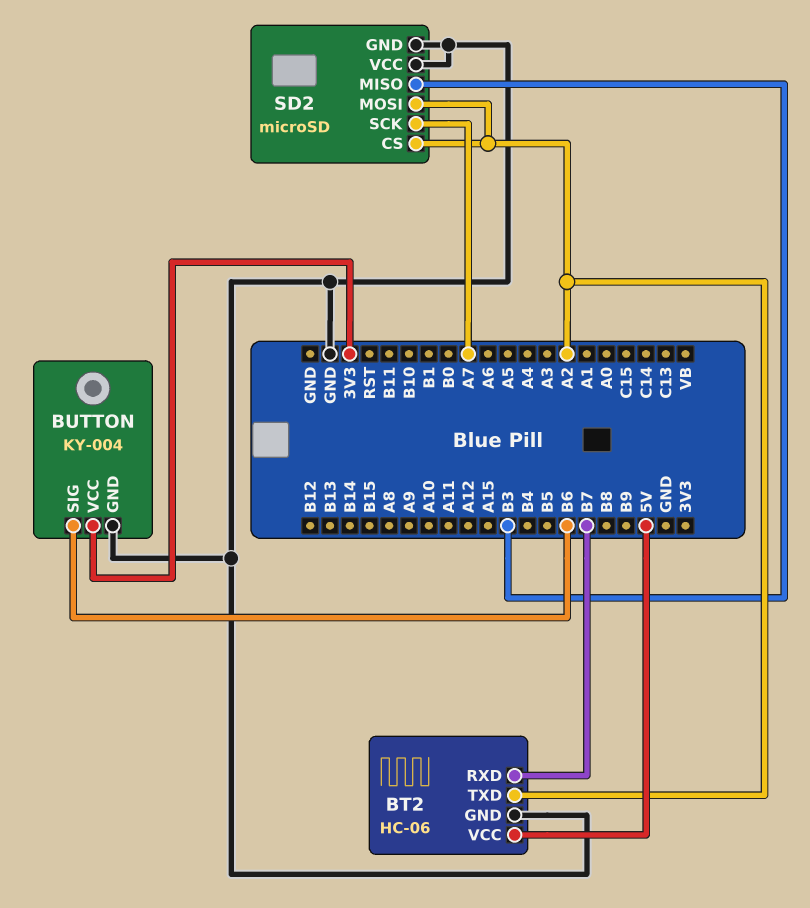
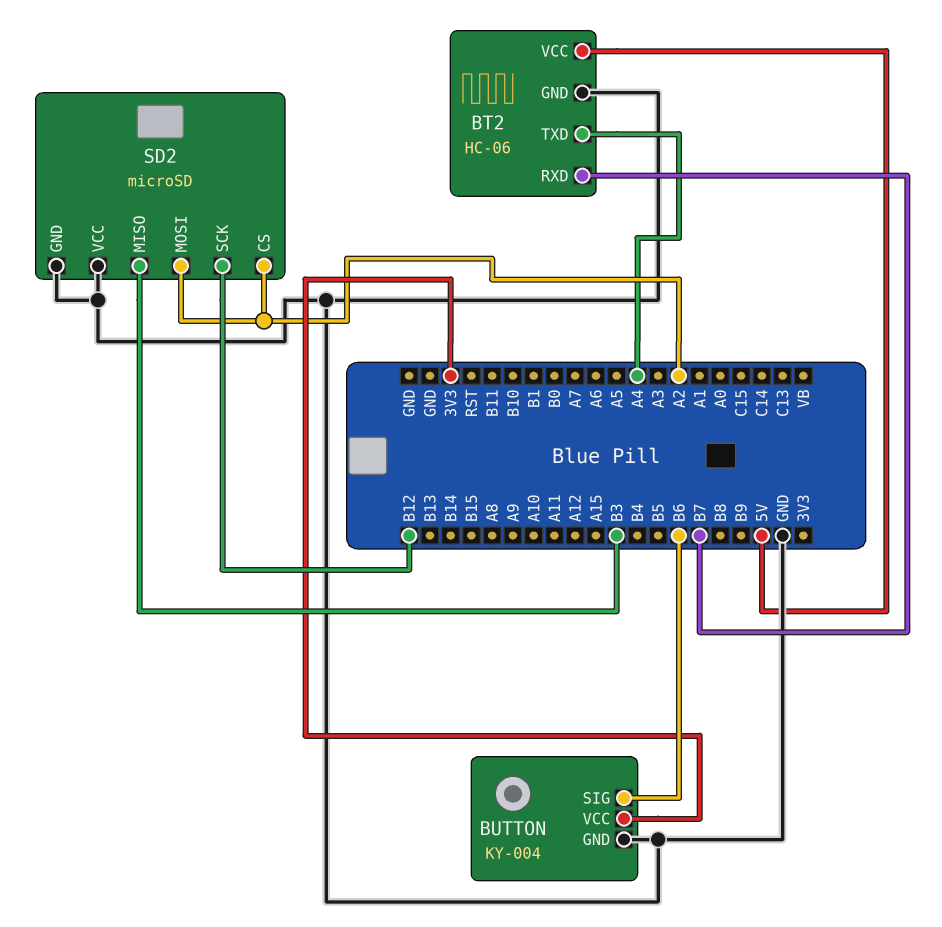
BT2 pin TXD: A2 -> A4
SD2 pin SCK: A7 -> B12

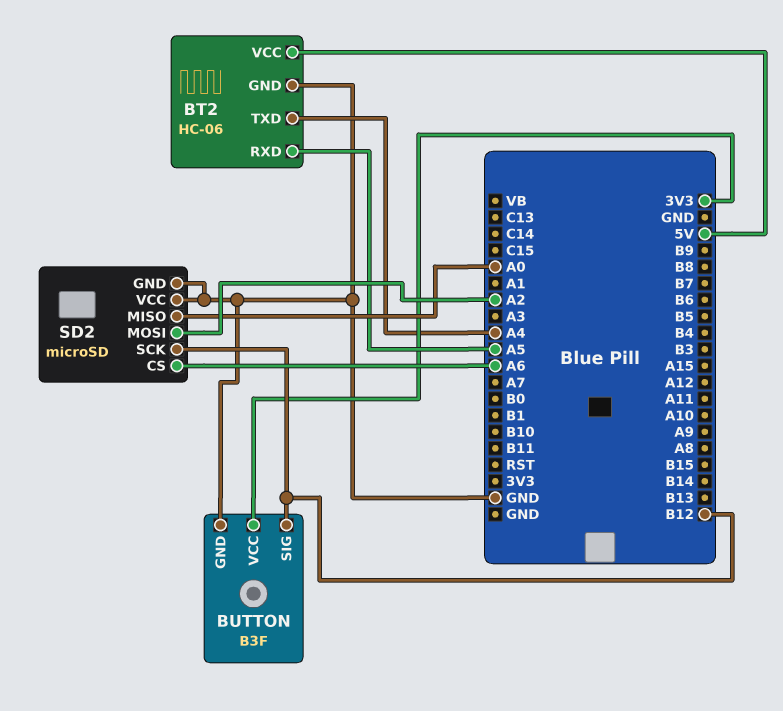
BT2 pin RXD: B7 -> A5
BUTTON: KY-004 -> B3F
BUTTON pin SIG: B6 -> B12
SD2 pin CS: A2 -> A6
SD2 pin MISO: B3 -> A0

